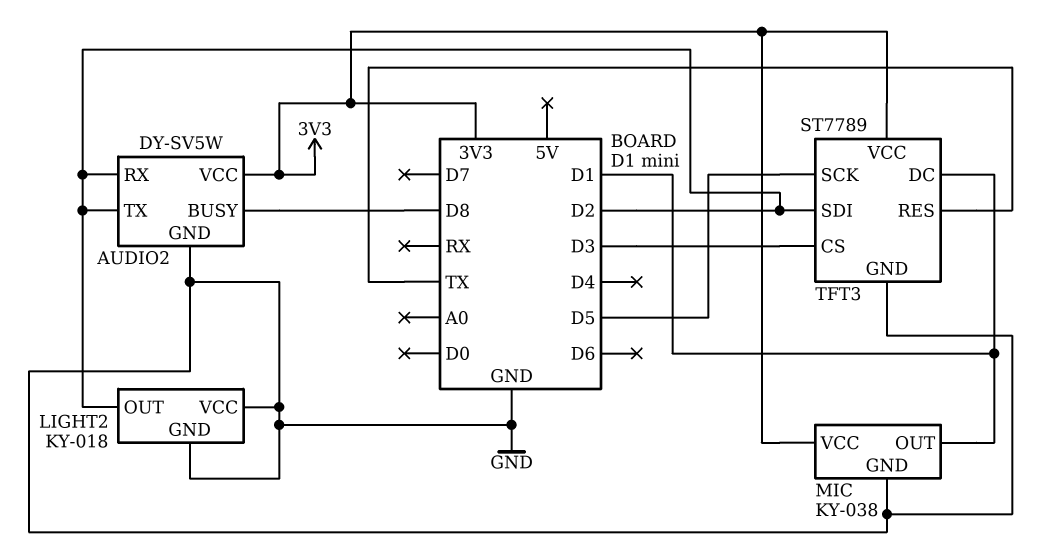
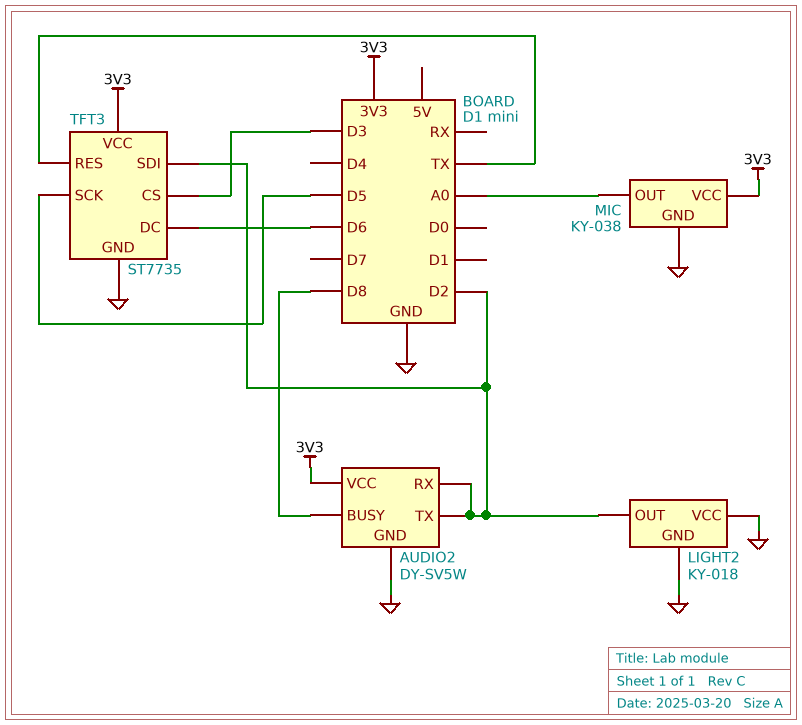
MIC pin OUT: D1 -> A0
TFT3: ST7789 -> ST7735
TFT3 pin DC: D1 -> D6

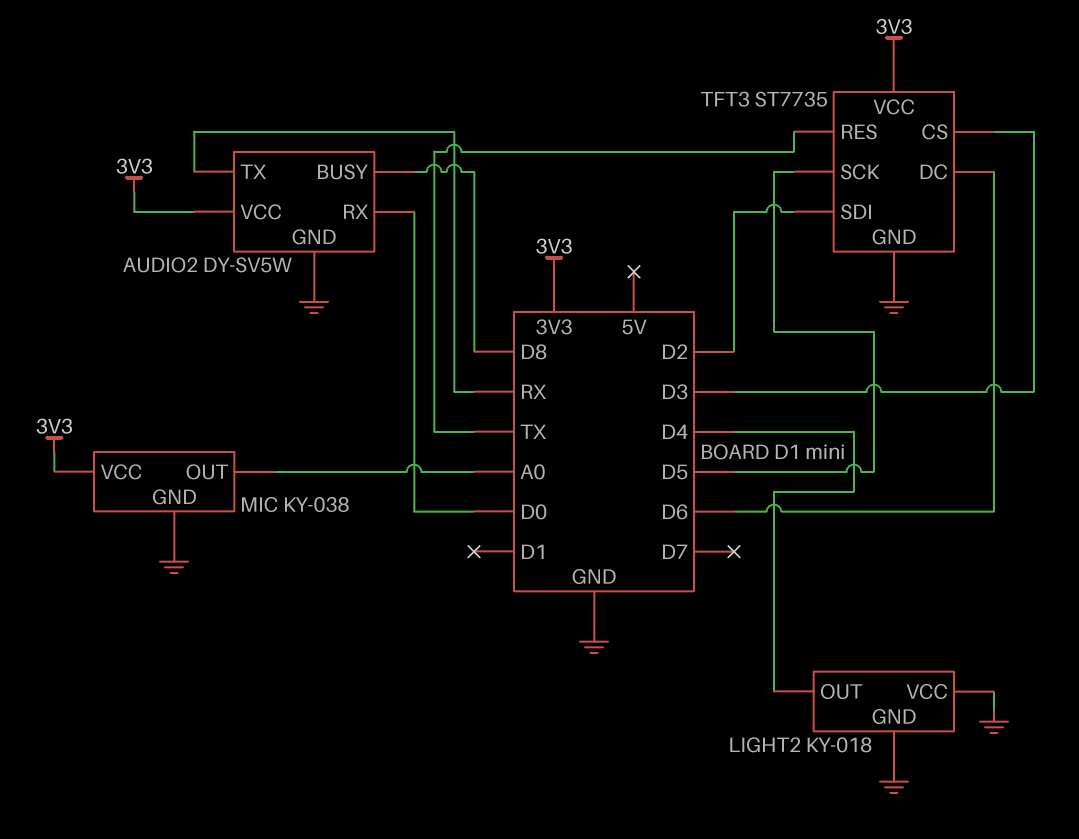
AUDIO2 pin RX: D2 -> D0
AUDIO2 pin TX: D2 -> RX
LIGHT2 pin OUT: D2 -> D4

